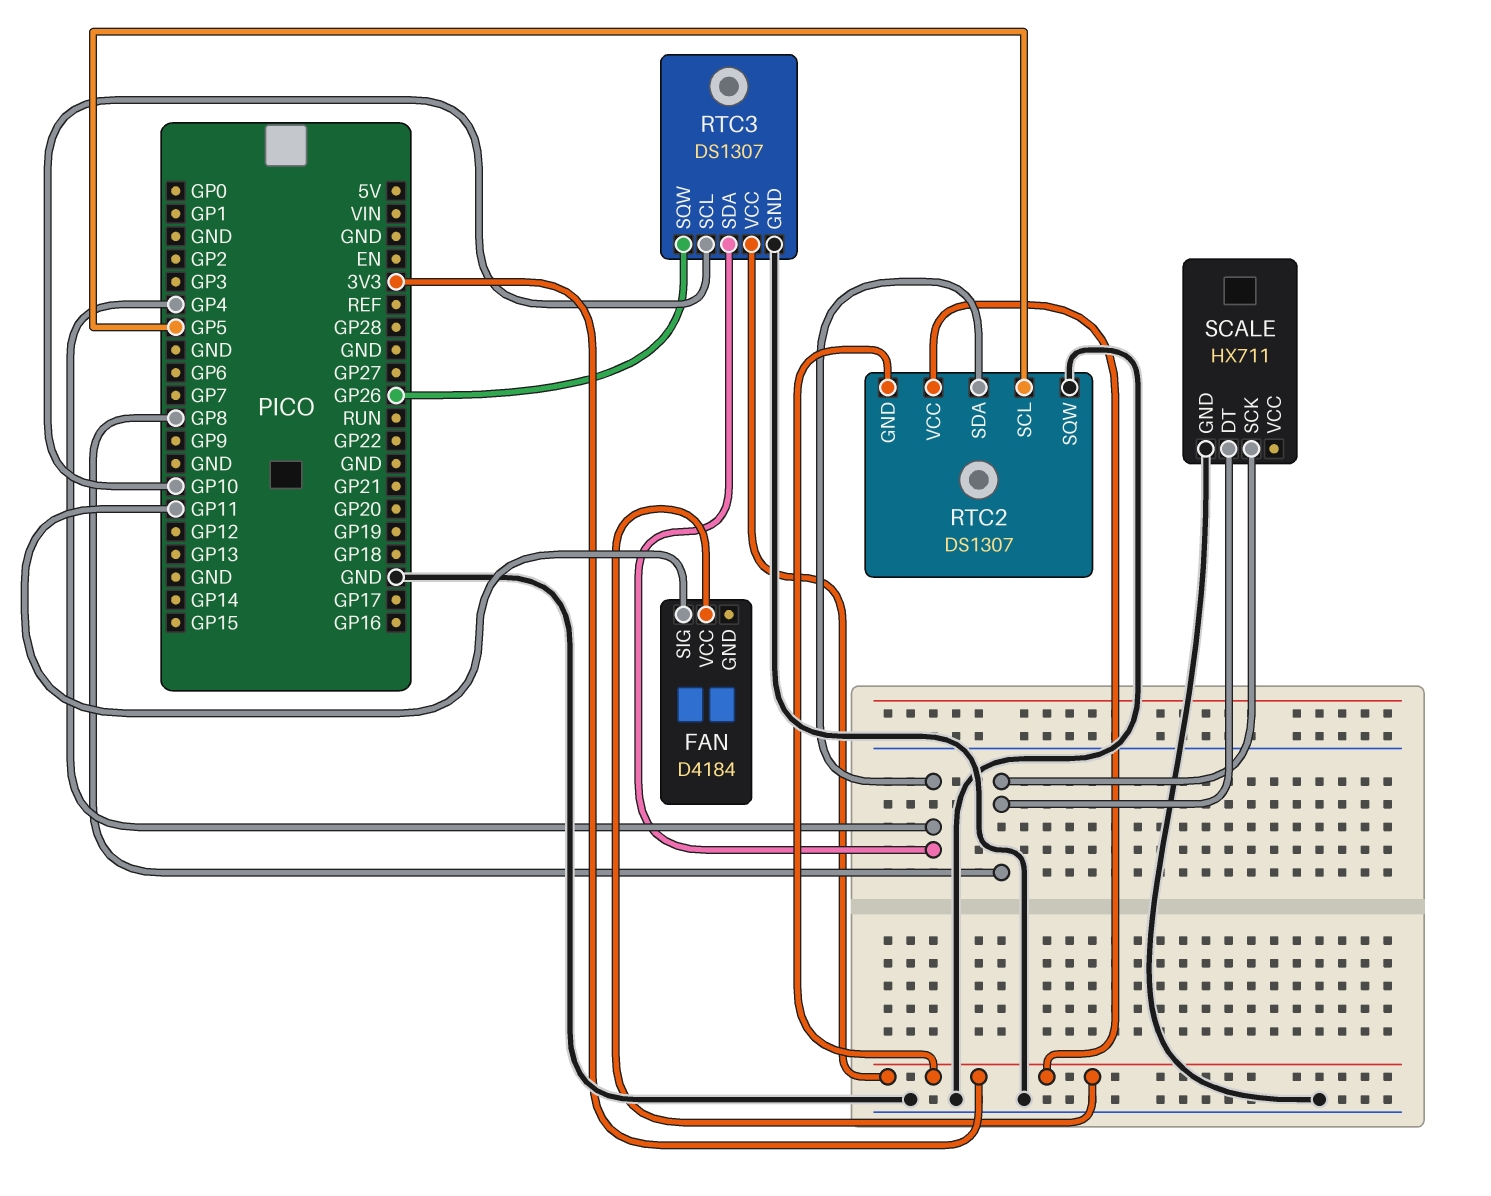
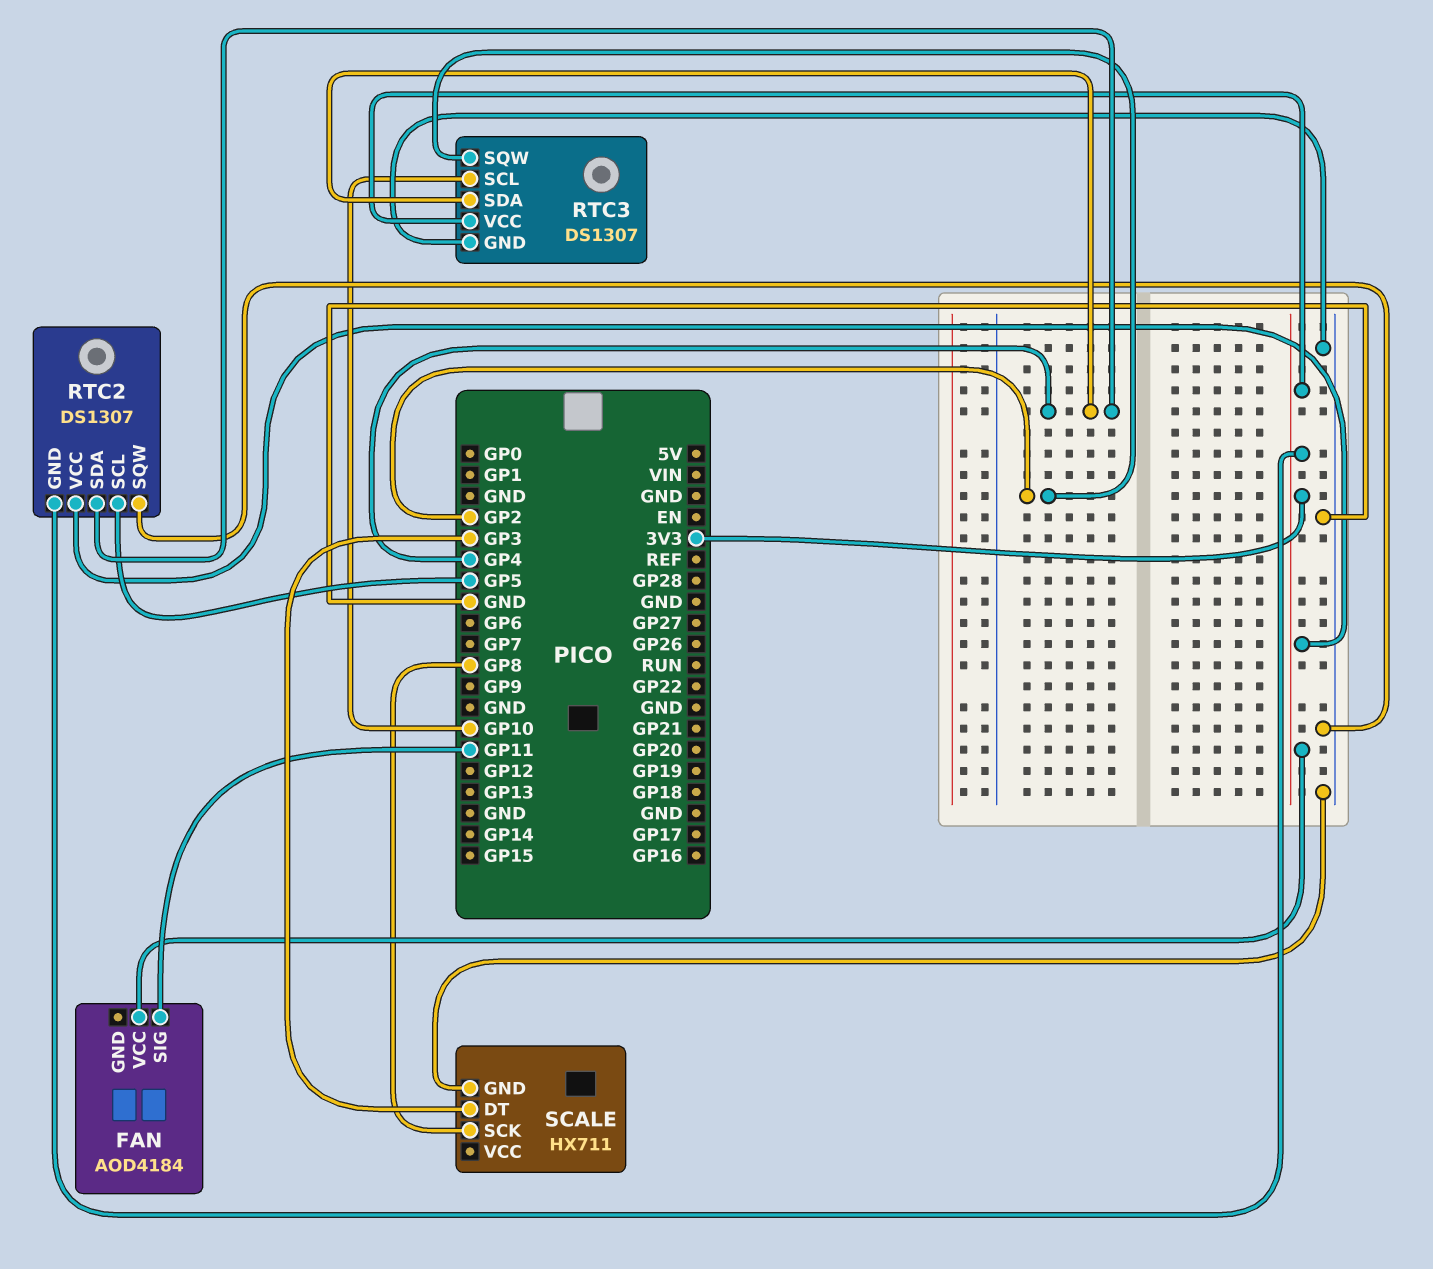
FAN: D4184 -> AOD4184
RTC3 pin SQW: GP26 -> GP2
SCALE pin DT: GP8 -> GP3

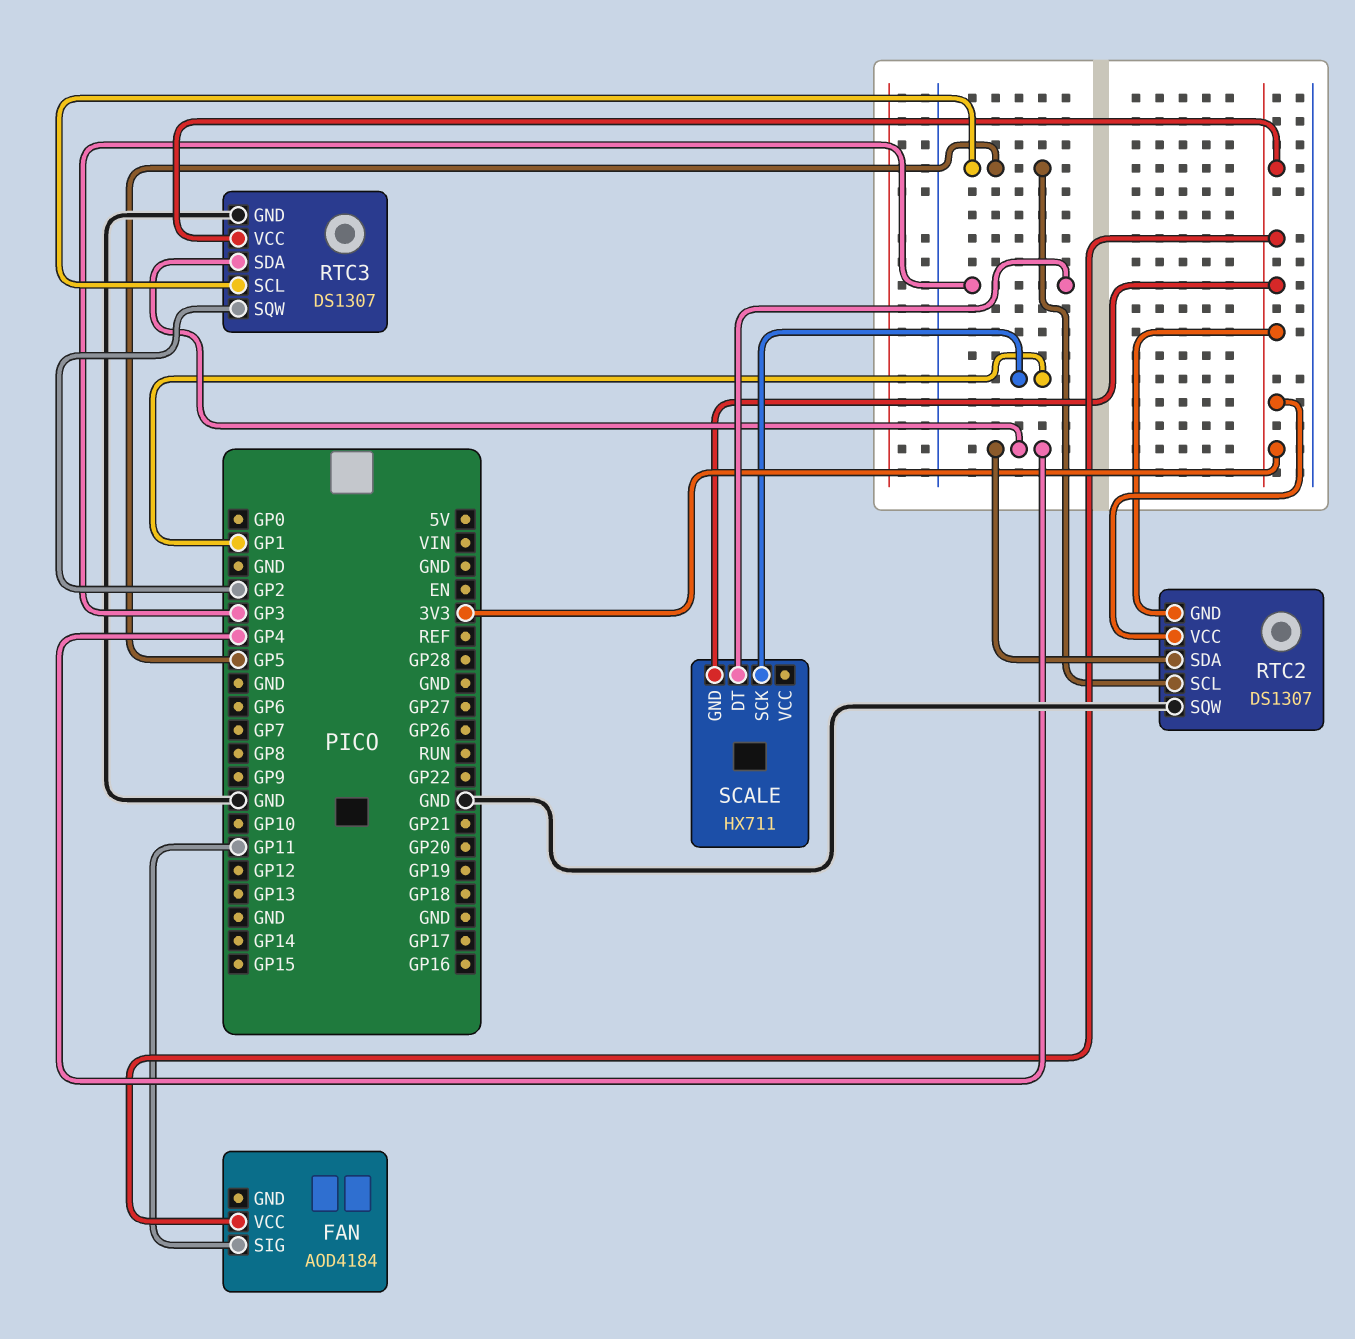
RTC3 pin SCL: GP10 -> GP5
SCALE pin GND: GND -> 3V3
SCALE pin SCK: GP8 -> GP1

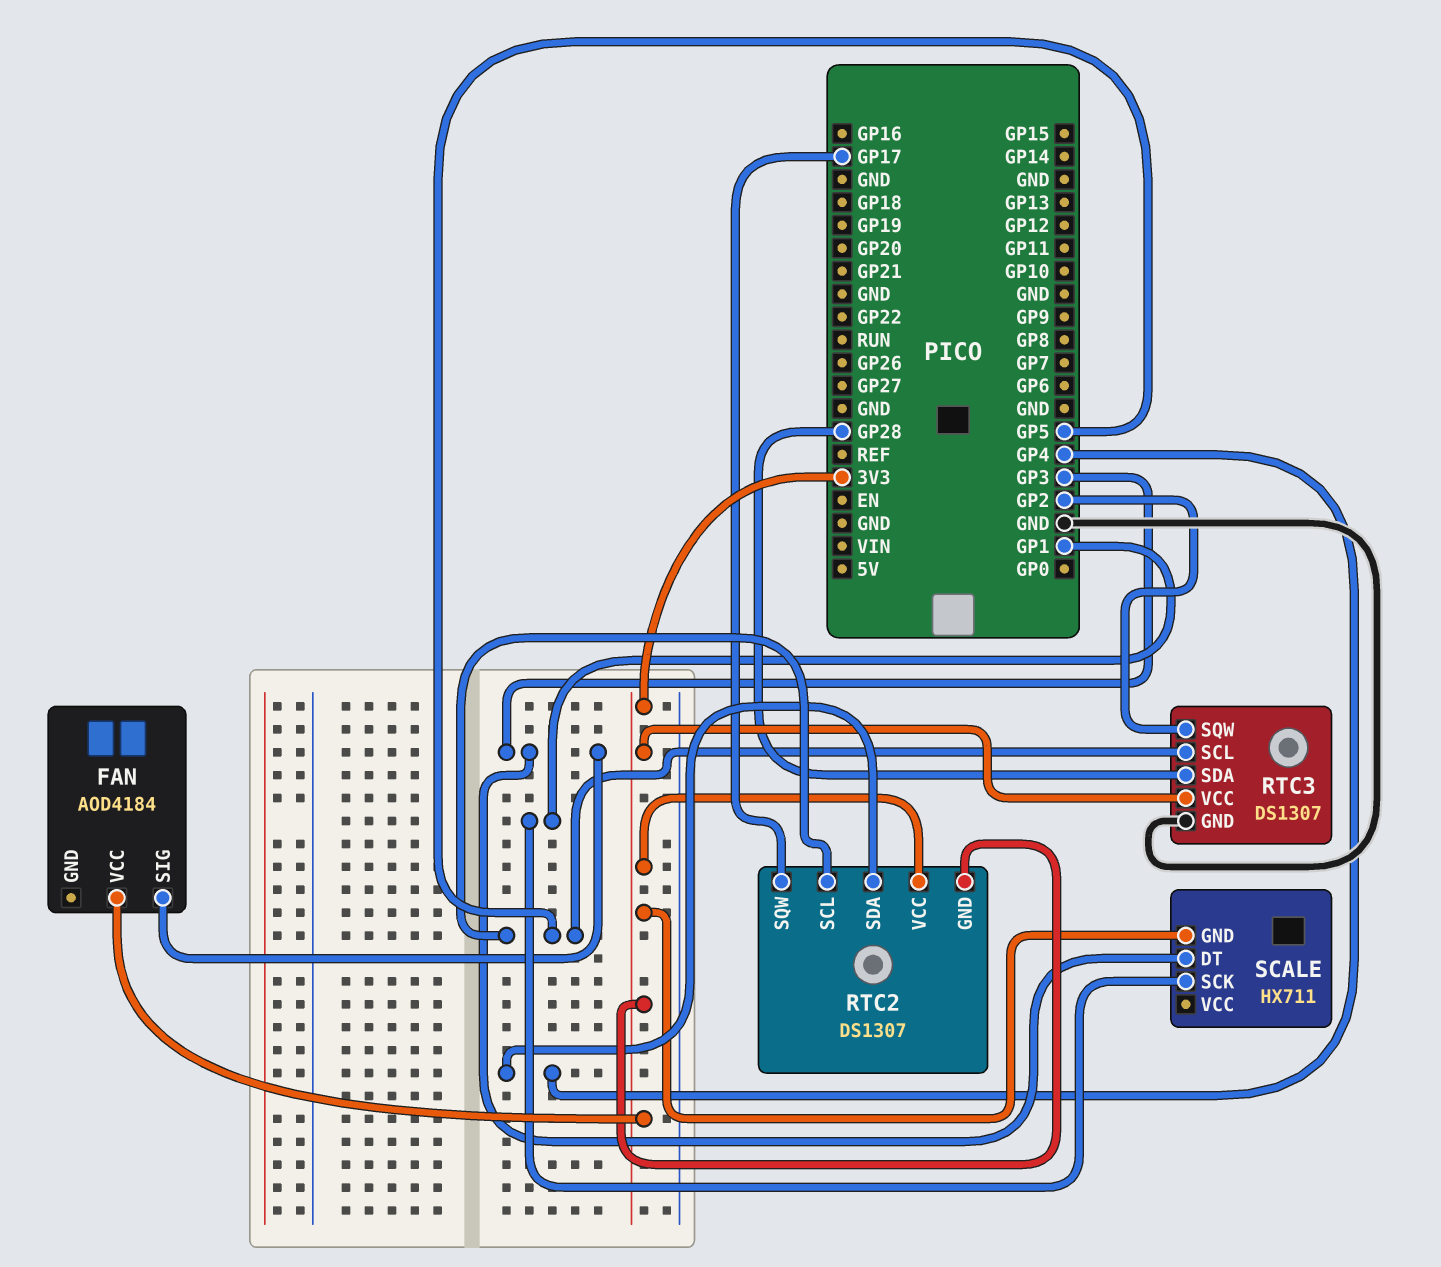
FAN pin SIG: GP11 -> GP3
RTC2 pin SQW: GND -> GP17
RTC3 pin SDA: GP4 -> GP28

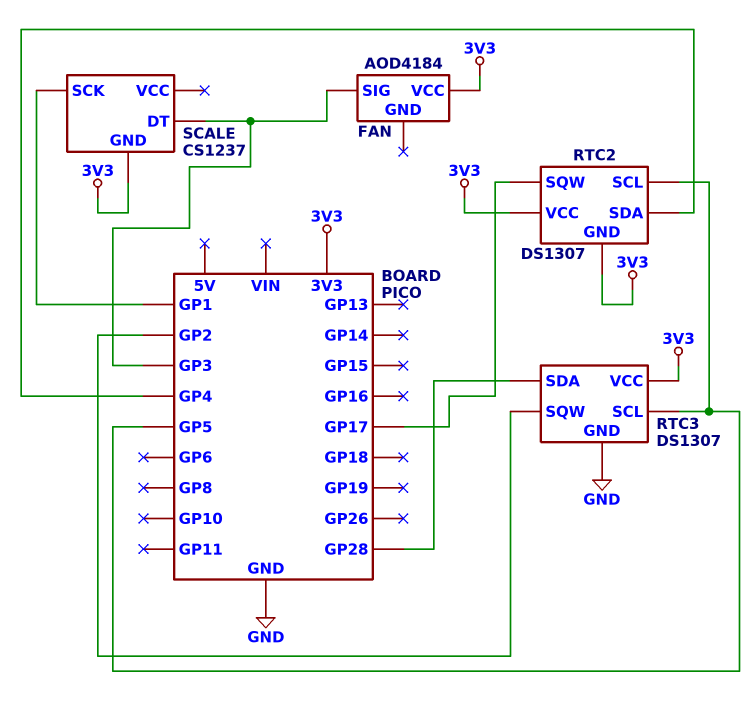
SCALE: HX711 -> CS1237

